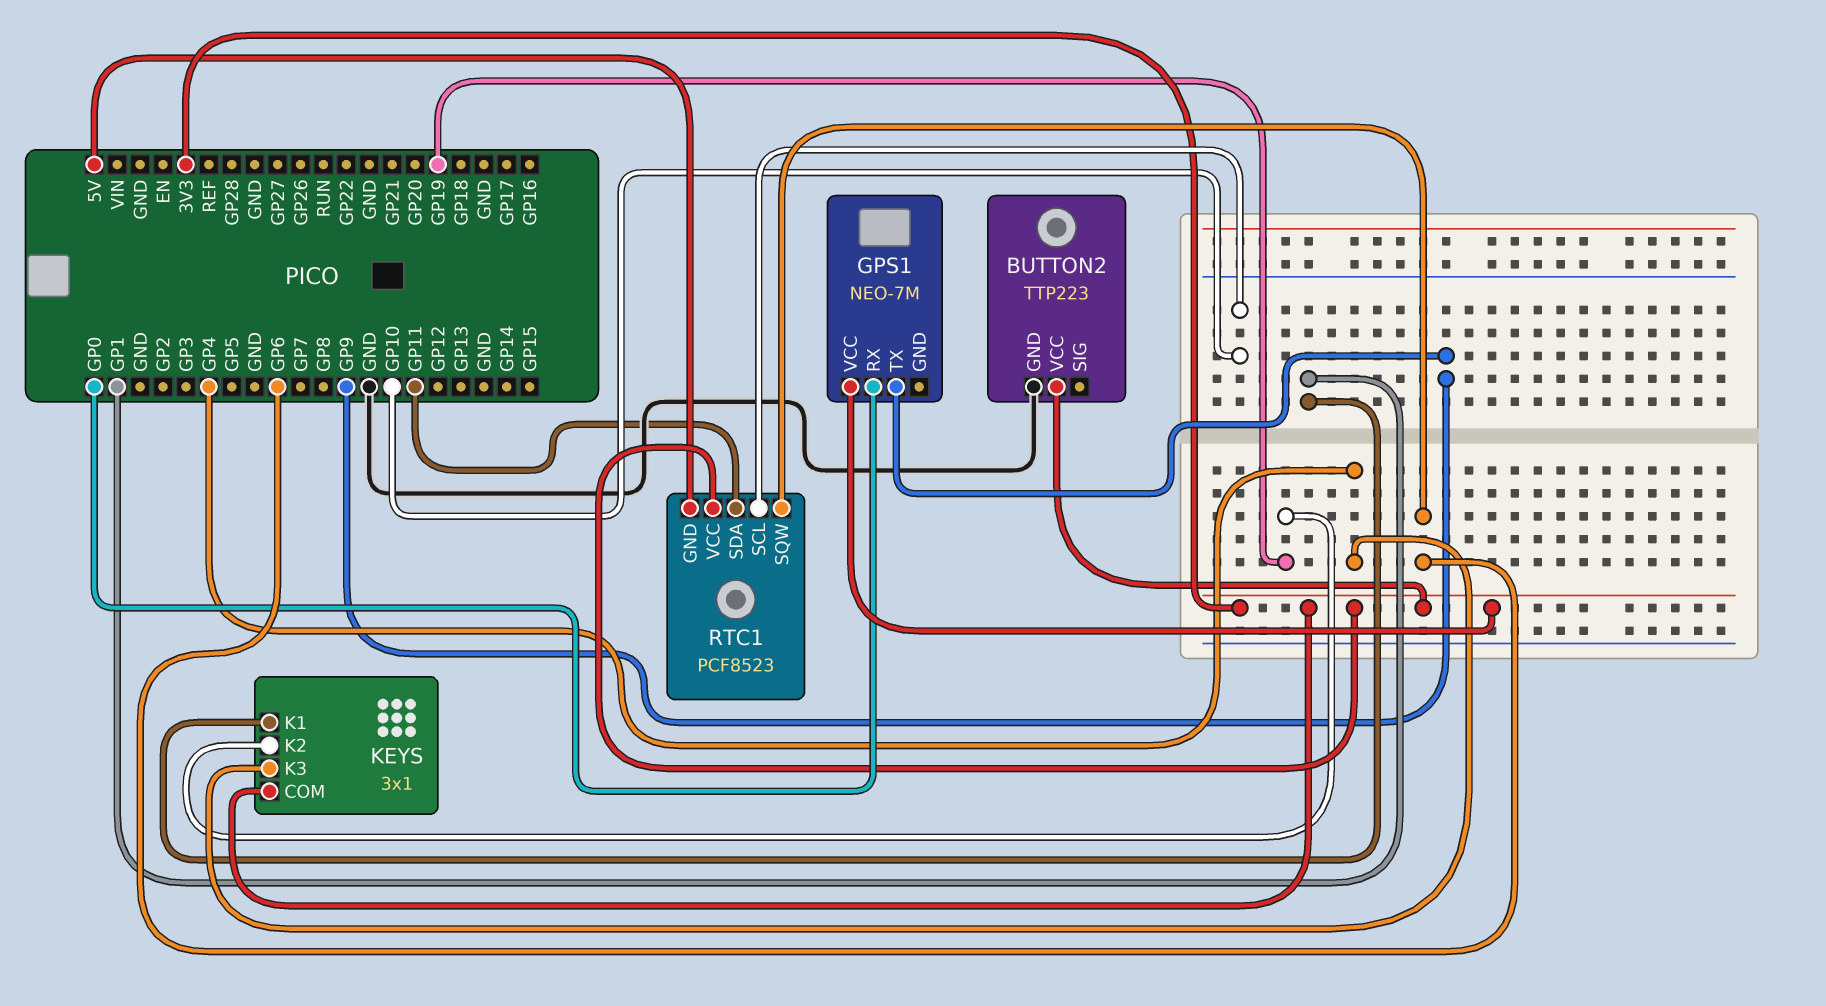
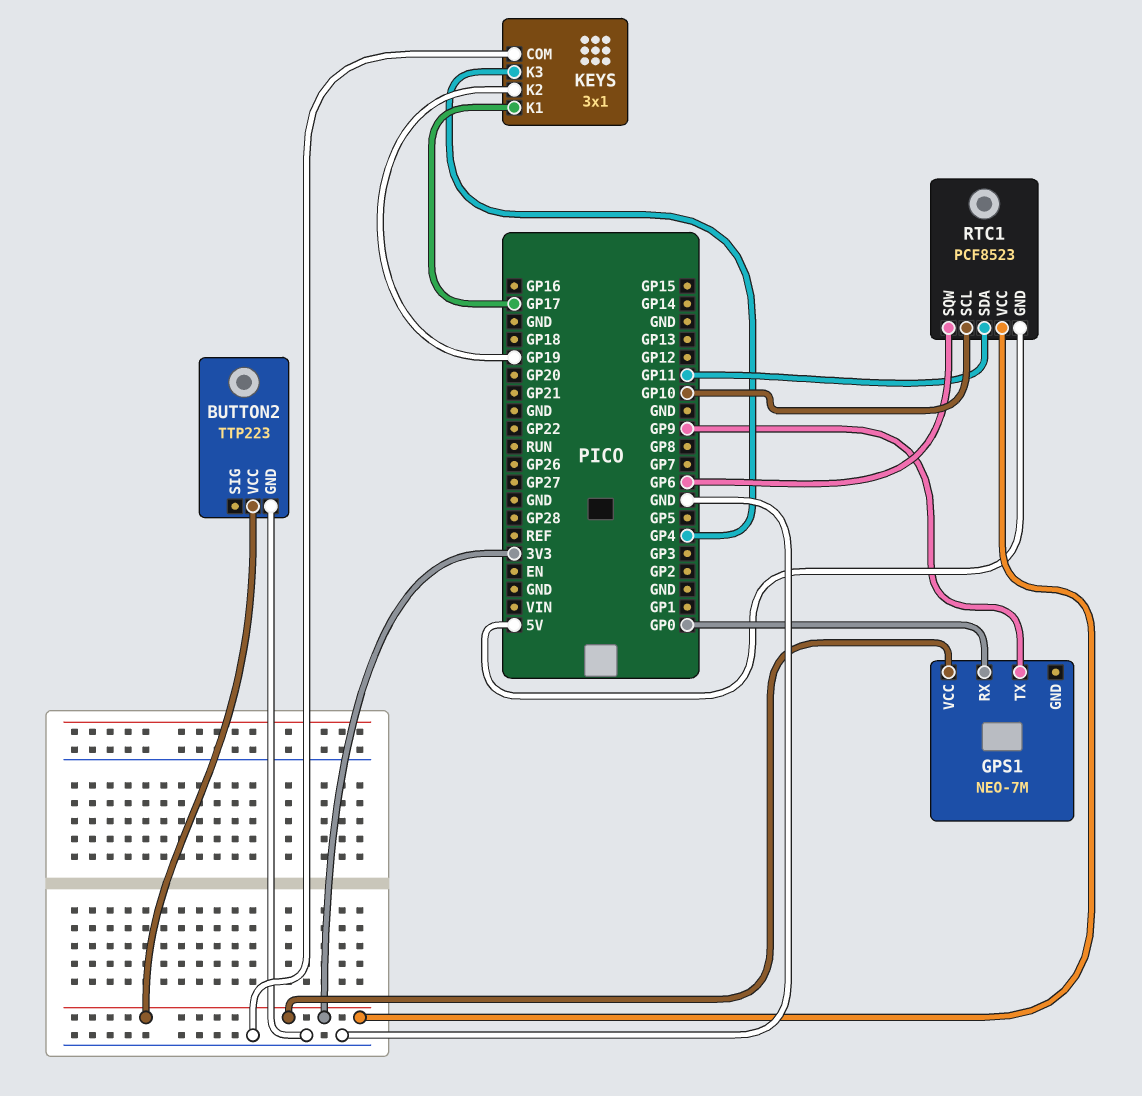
KEYS pin COM: 3V3 -> GND
KEYS pin K1: GP1 -> GP17

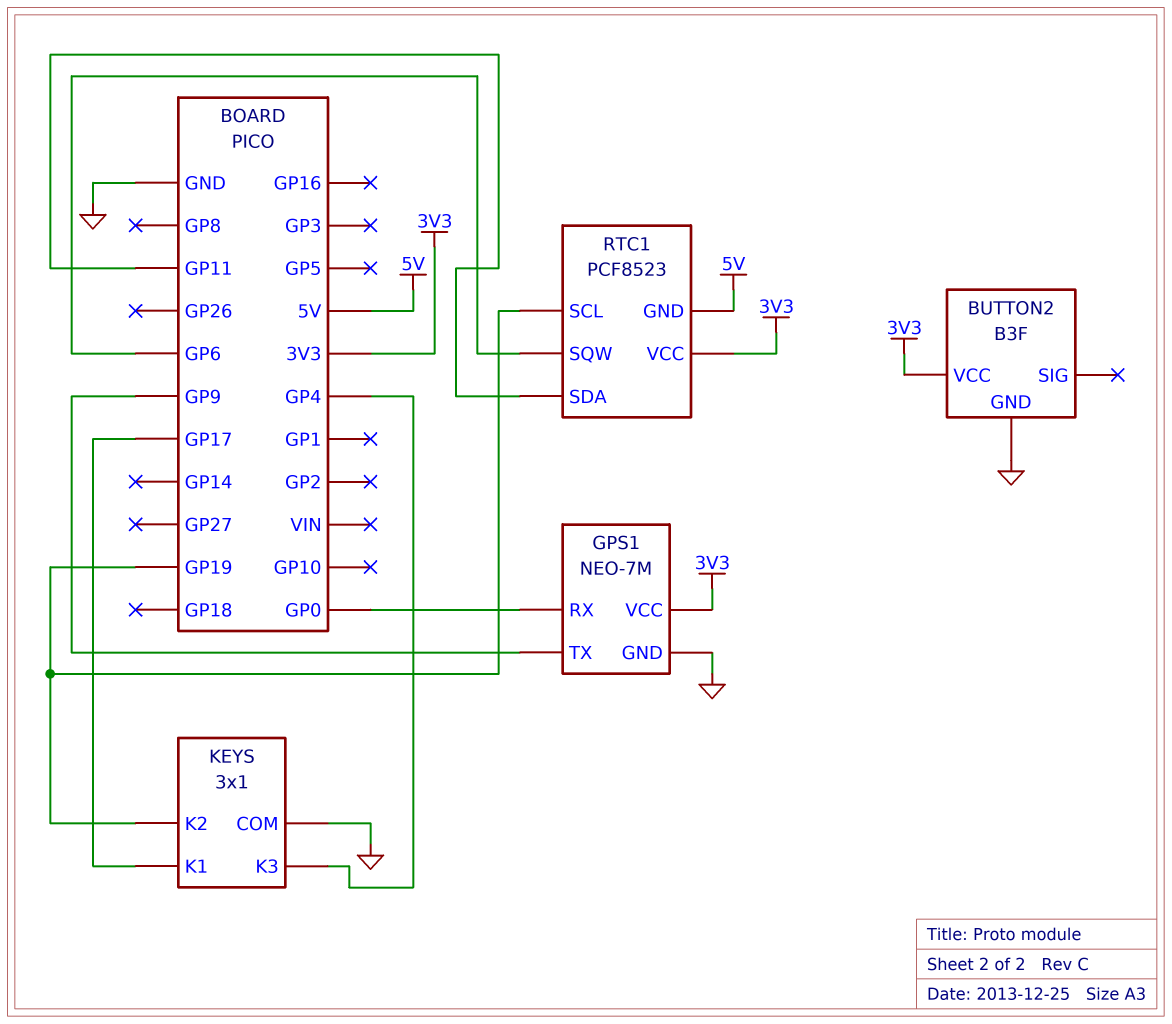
BUTTON2: TTP223 -> B3F
GPS1 pin GND: none -> GND
RTC1 pin SCL: GP10 -> GP19

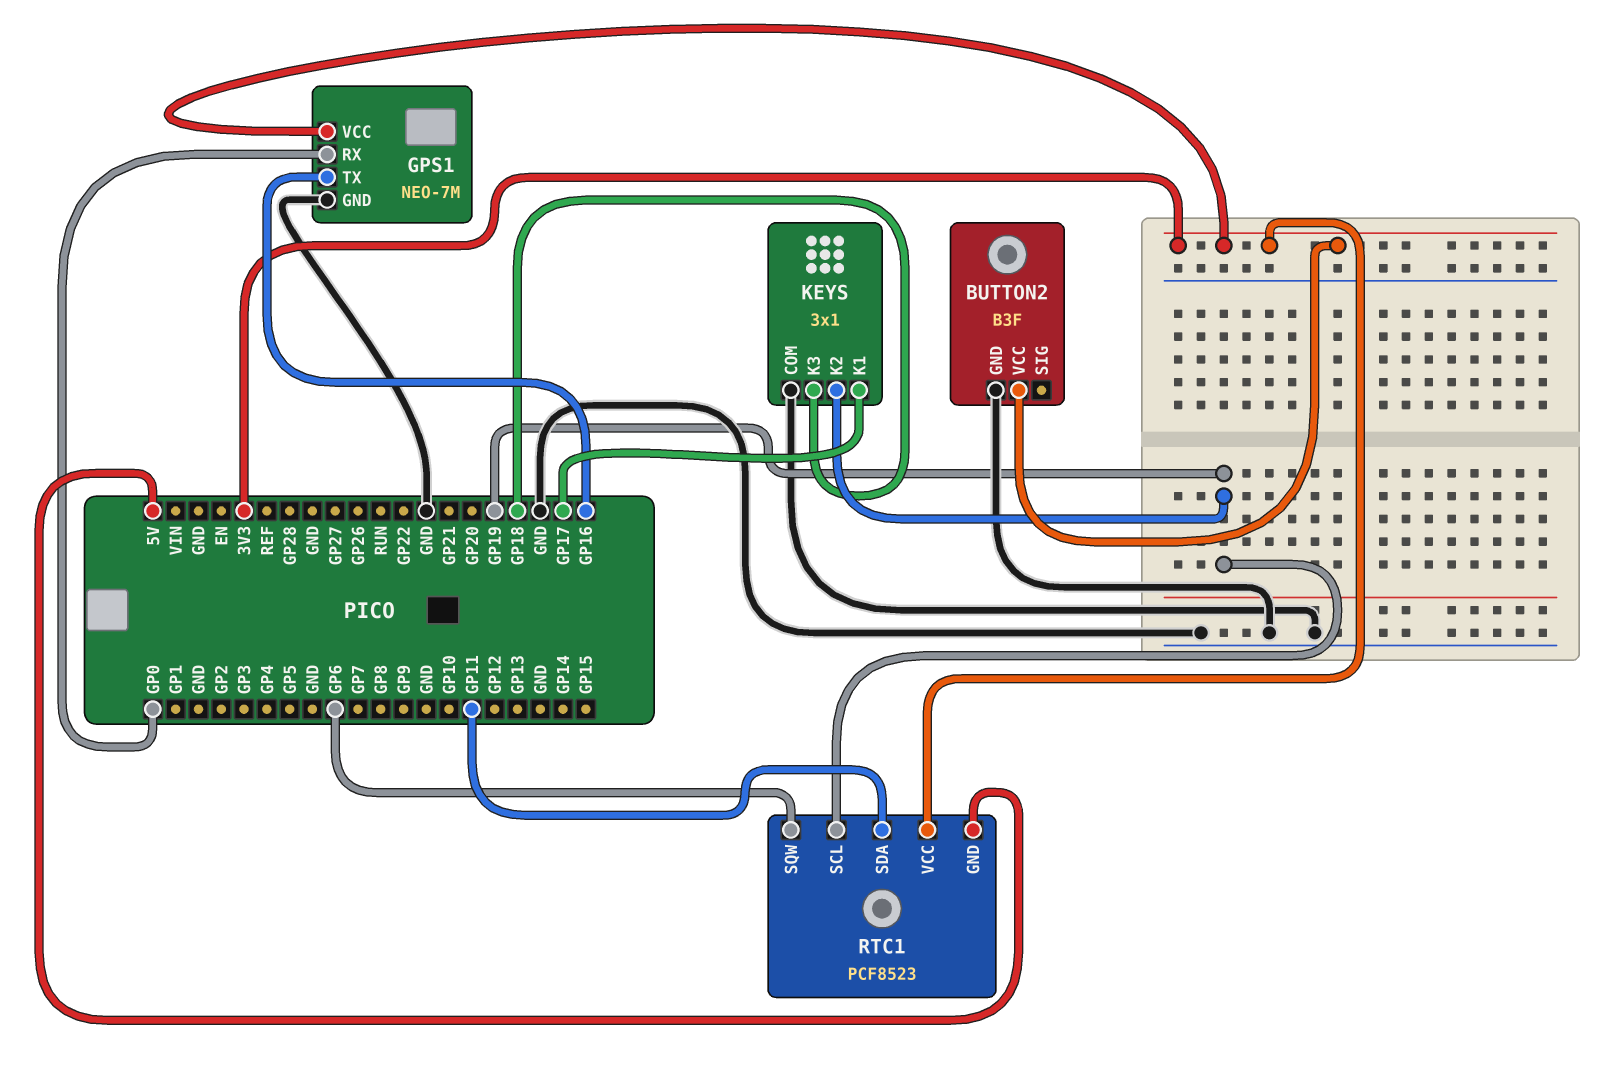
GPS1 pin TX: GP9 -> GP16
KEYS pin K3: GP4 -> GP18

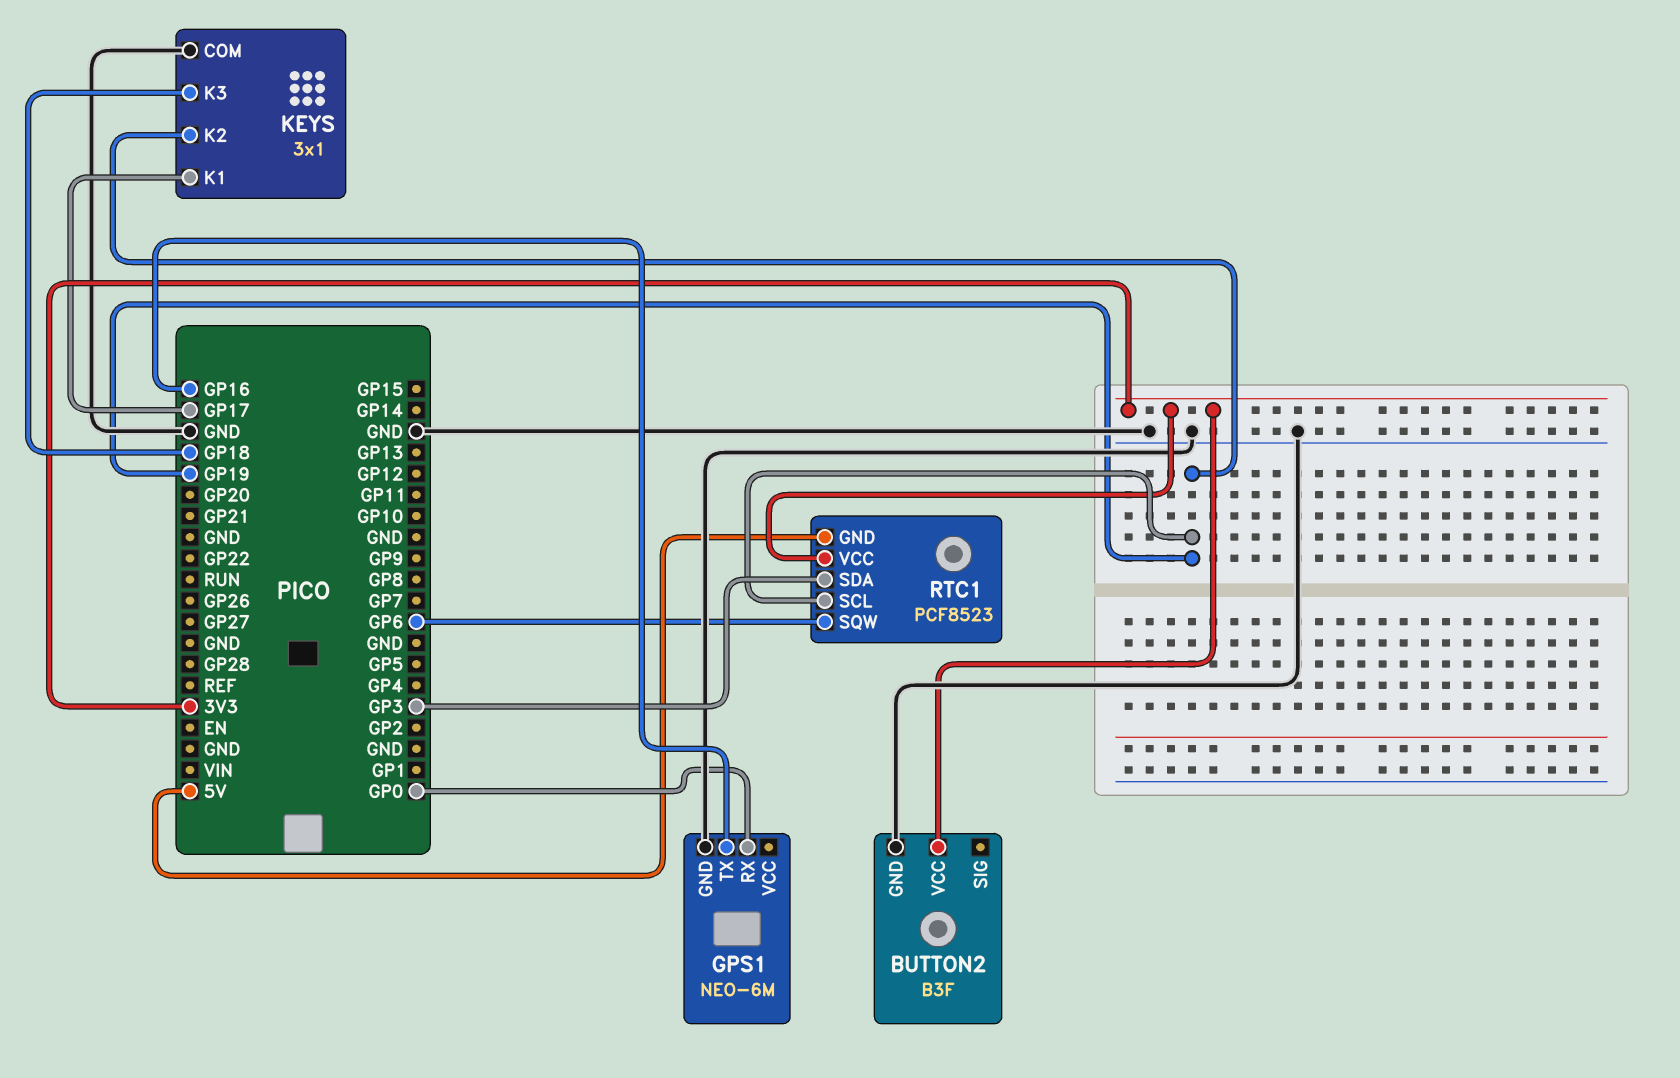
GPS1: NEO-7M -> NEO-6M
GPS1 pin VCC: 3V3 -> none
RTC1 pin SDA: GP11 -> GP3

